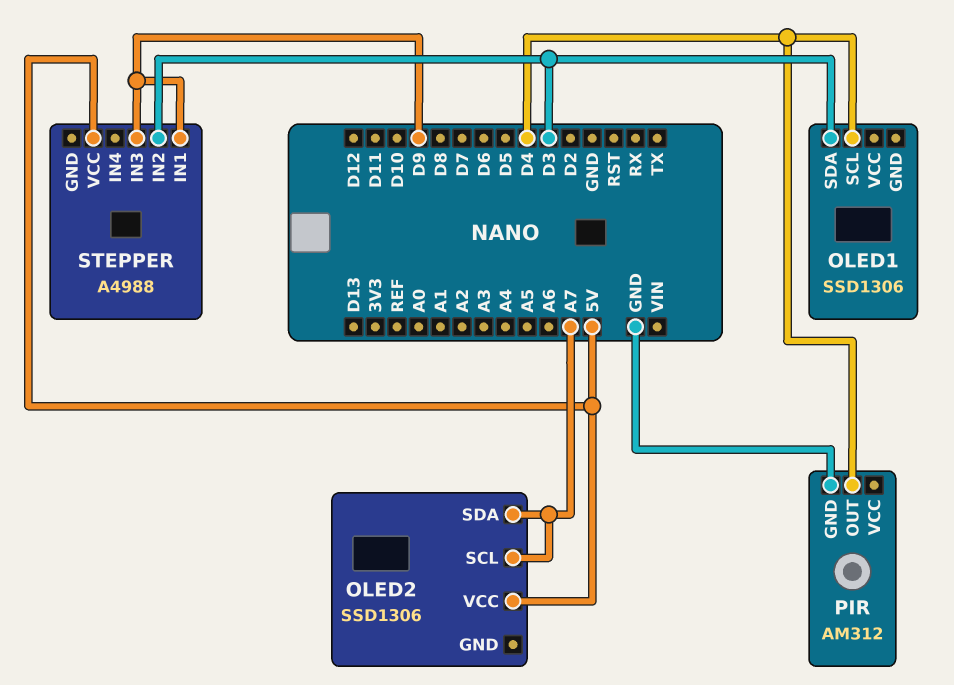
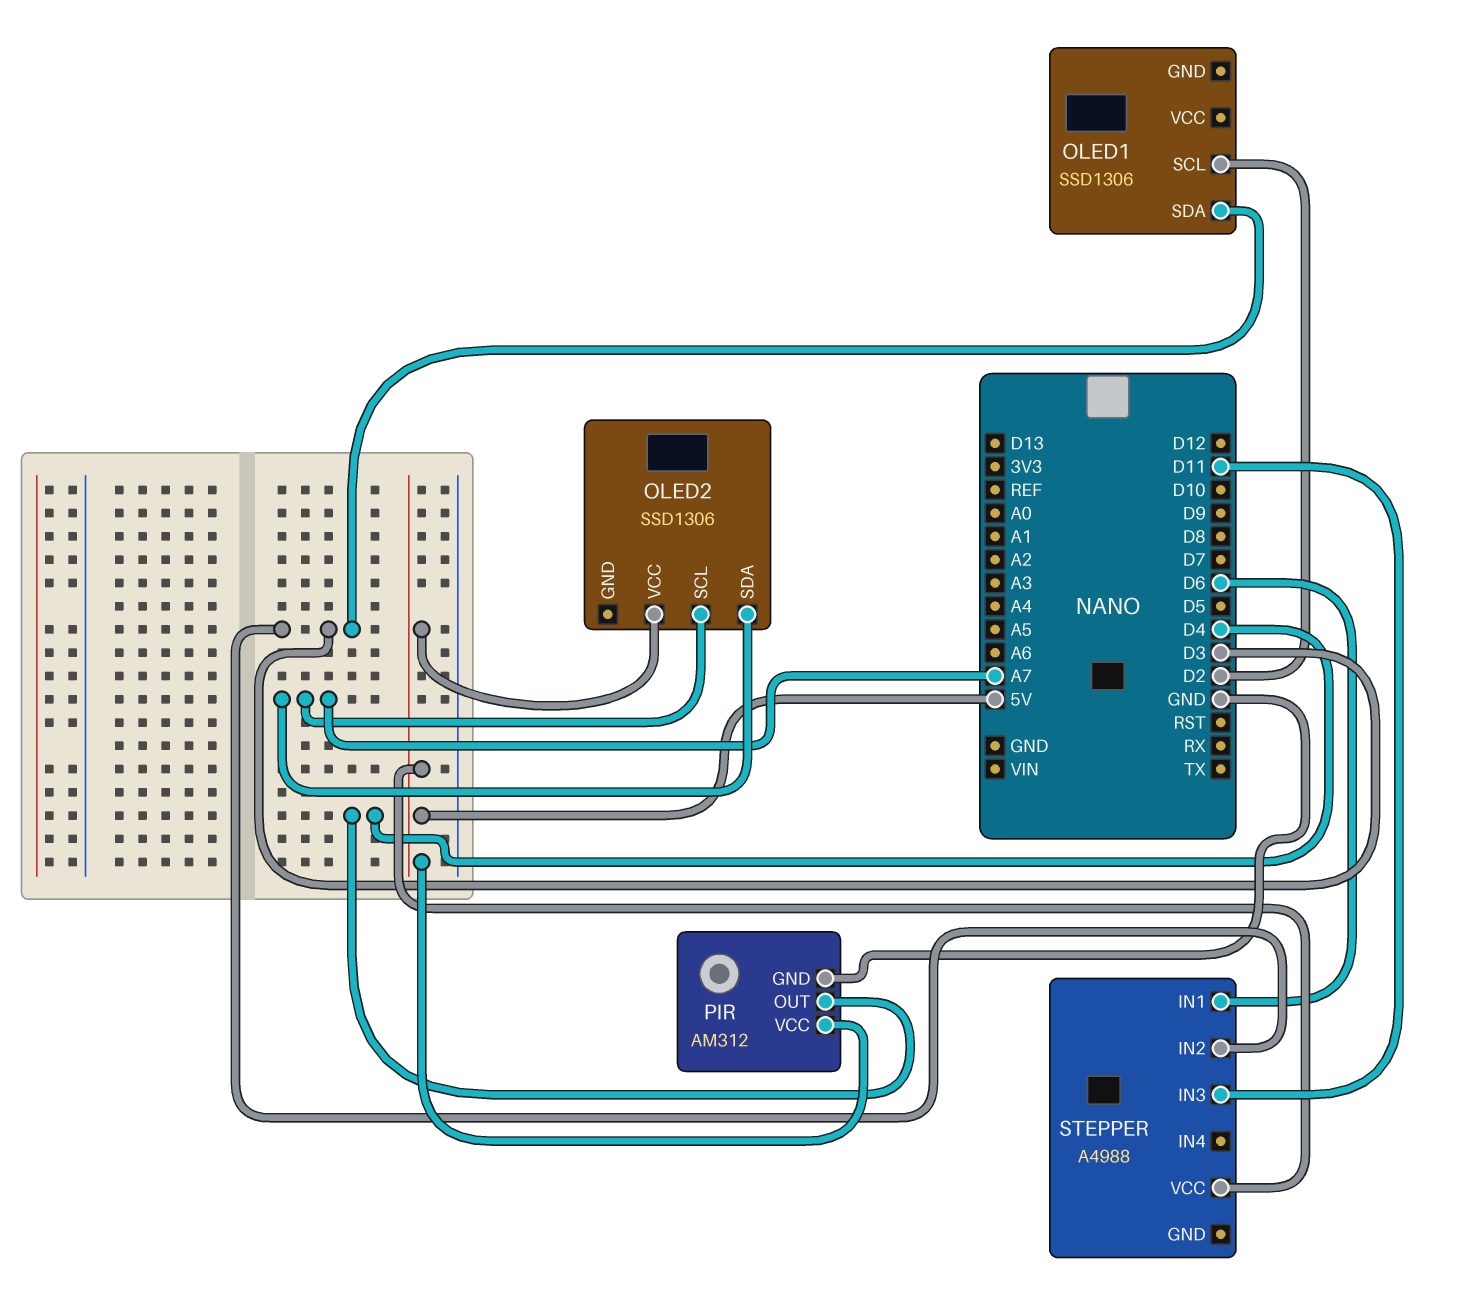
OLED1 pin SCL: D4 -> D2
PIR pin VCC: none -> 5V
STEPPER pin IN1: D9 -> D6
STEPPER pin IN3: D9 -> D11

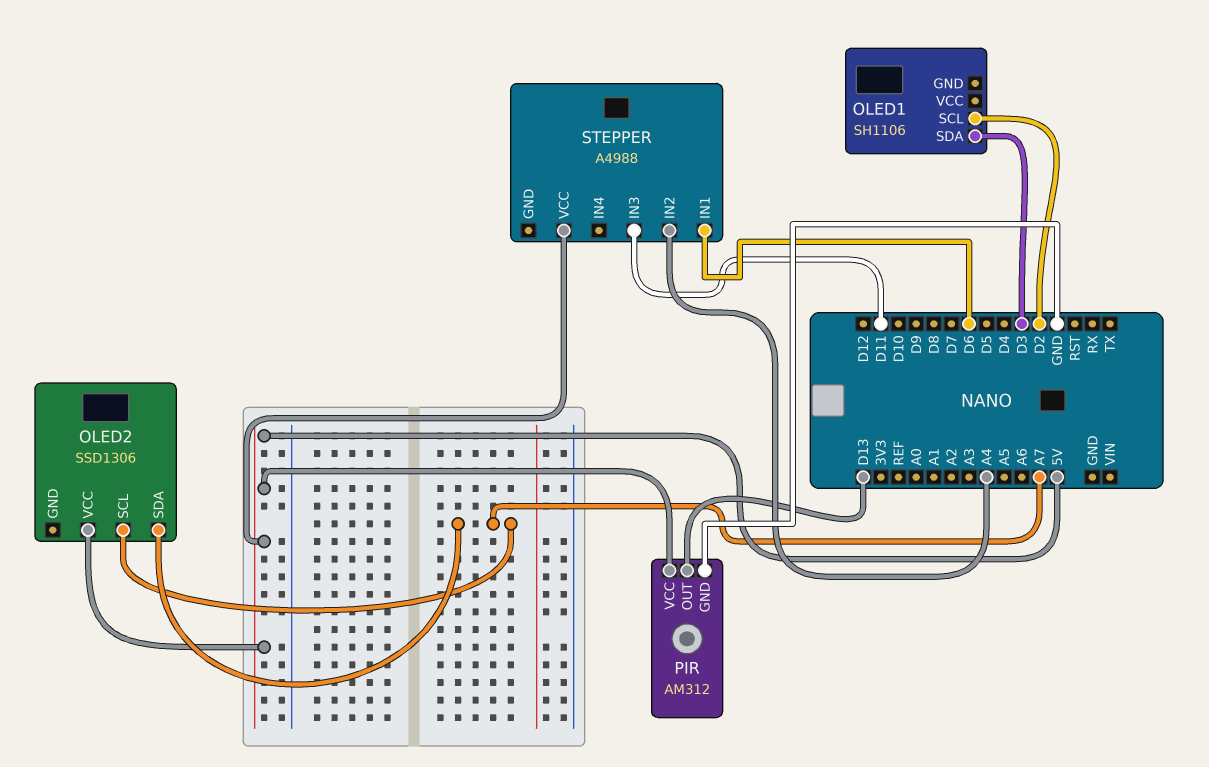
OLED1: SSD1306 -> SH1106
PIR pin OUT: D4 -> D13
STEPPER pin IN2: D3 -> A4

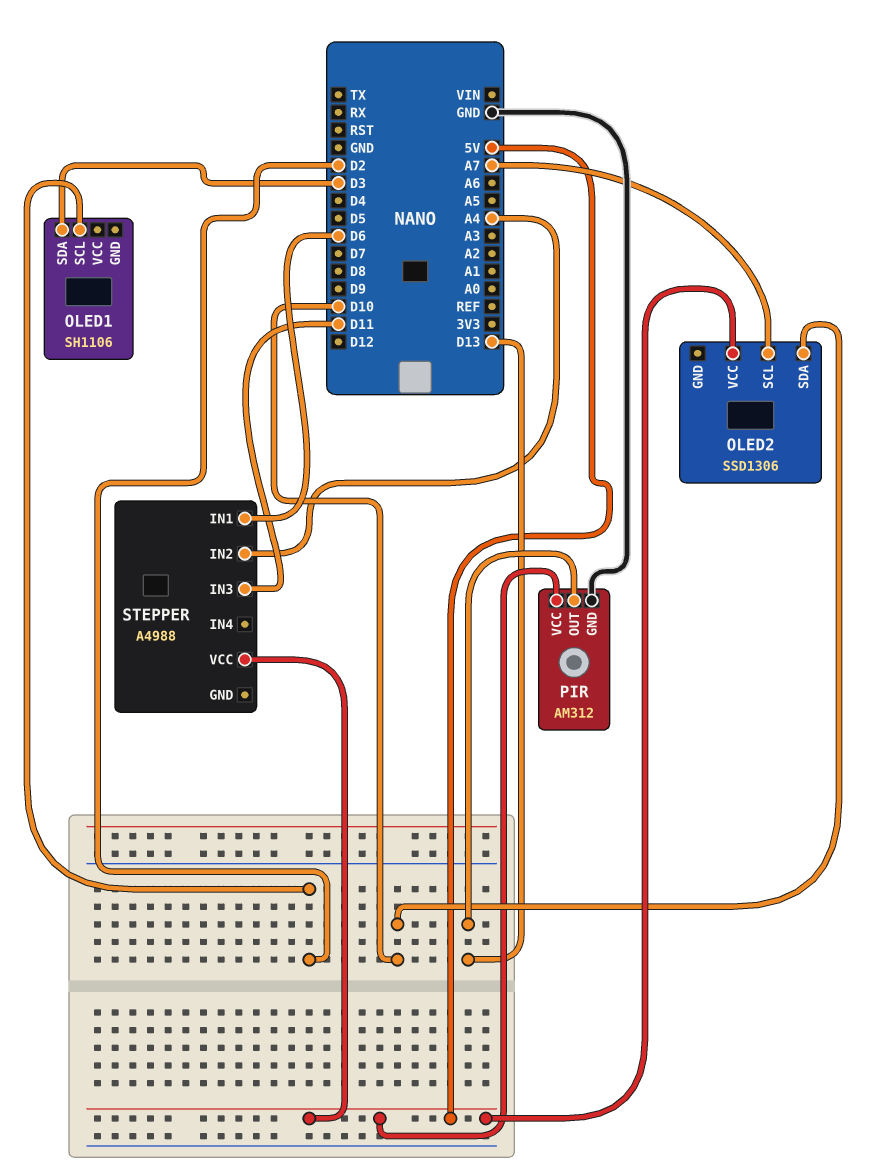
OLED2 pin SDA: A7 -> D10

